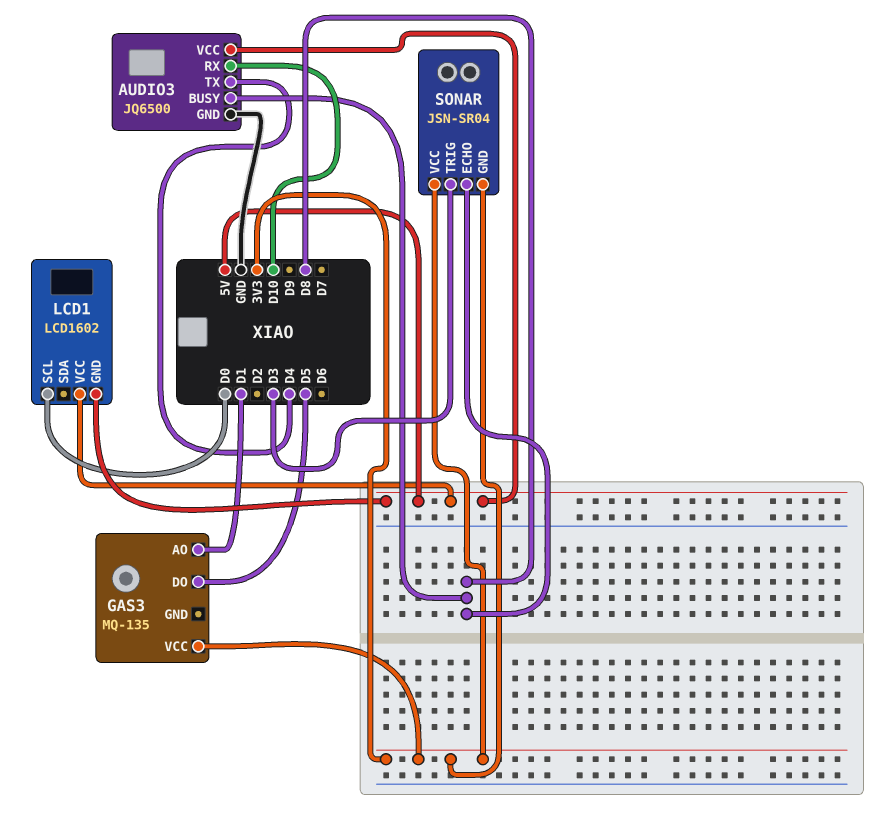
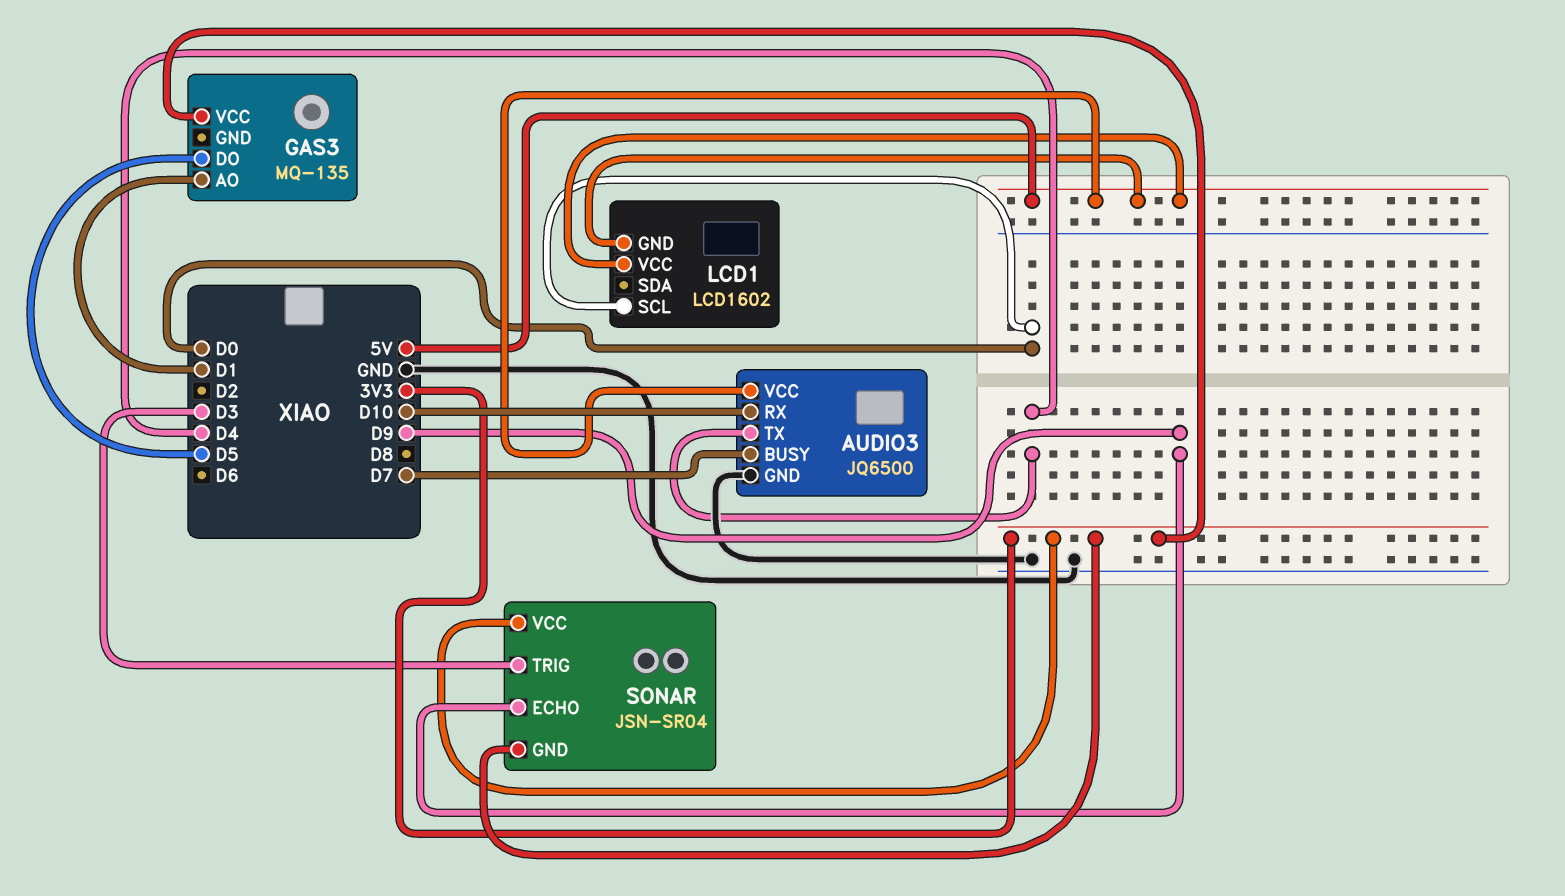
AUDIO3 pin BUSY: D8 -> D7
SONAR pin ECHO: D8 -> D9

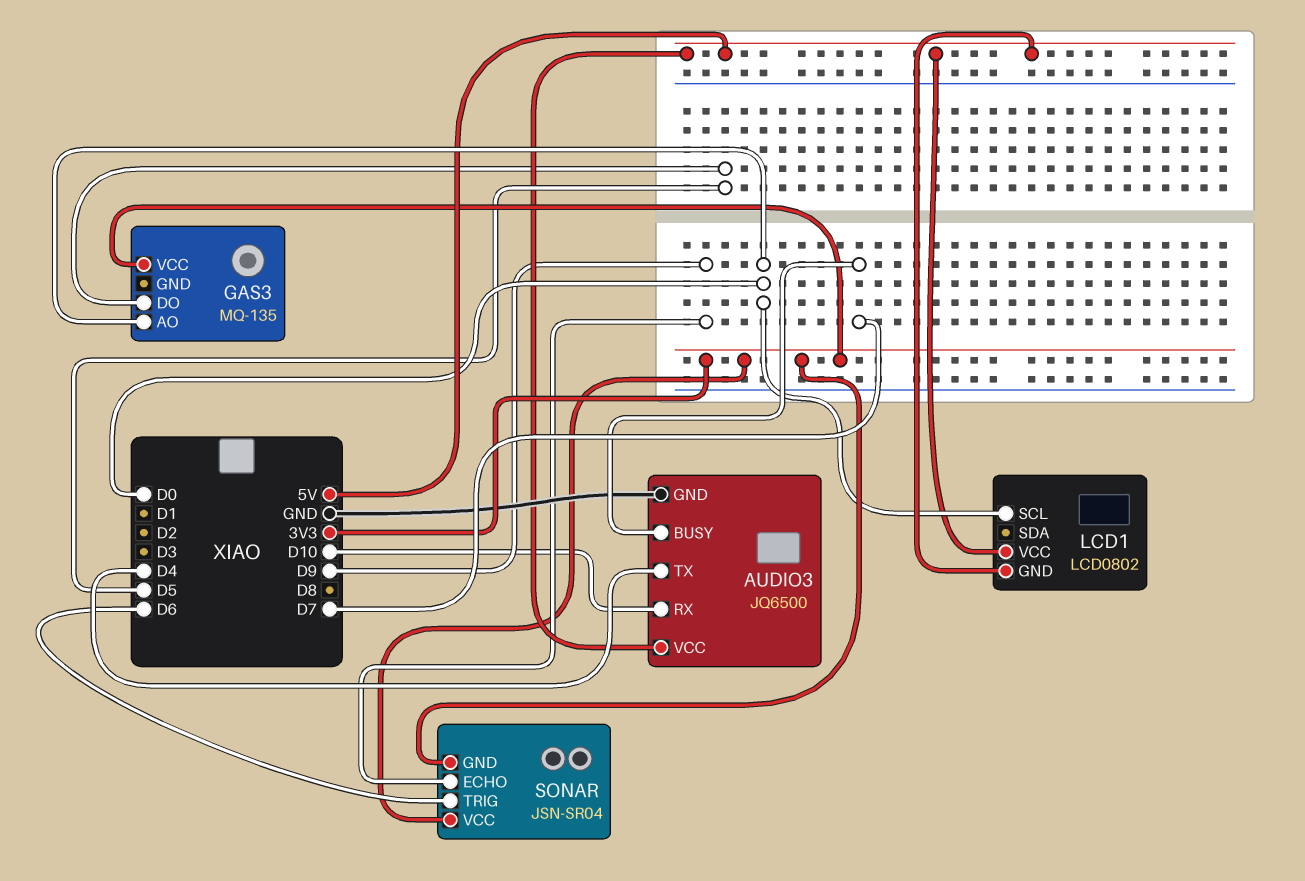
GAS3 pin AO: D1 -> D0
LCD1: LCD1602 -> LCD0802
SONAR pin TRIG: D3 -> D6

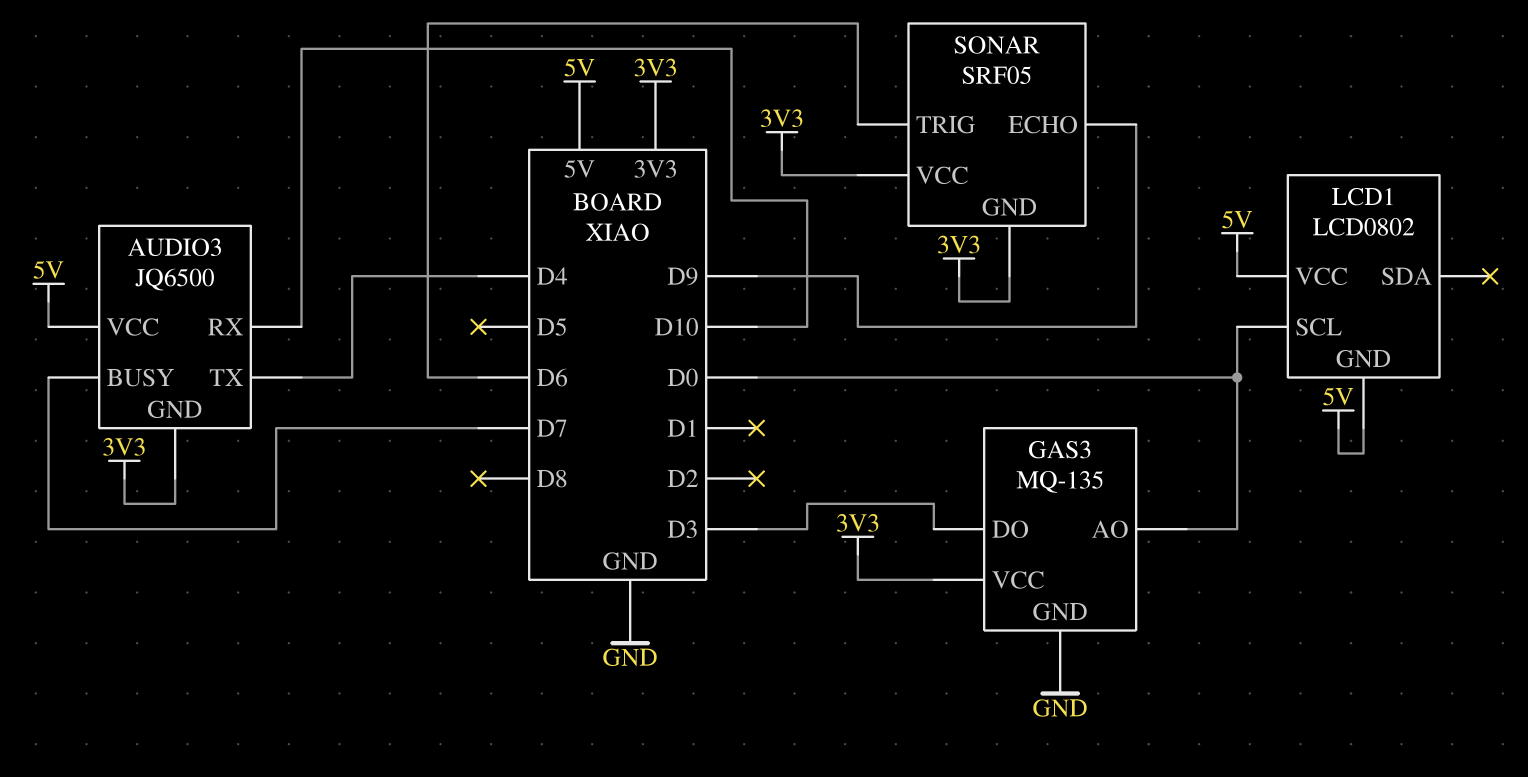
AUDIO3 pin GND: GND -> 3V3
GAS3 pin DO: D5 -> D3
GAS3 pin GND: none -> GND
SONAR: JSN-SR04 -> SRF05

